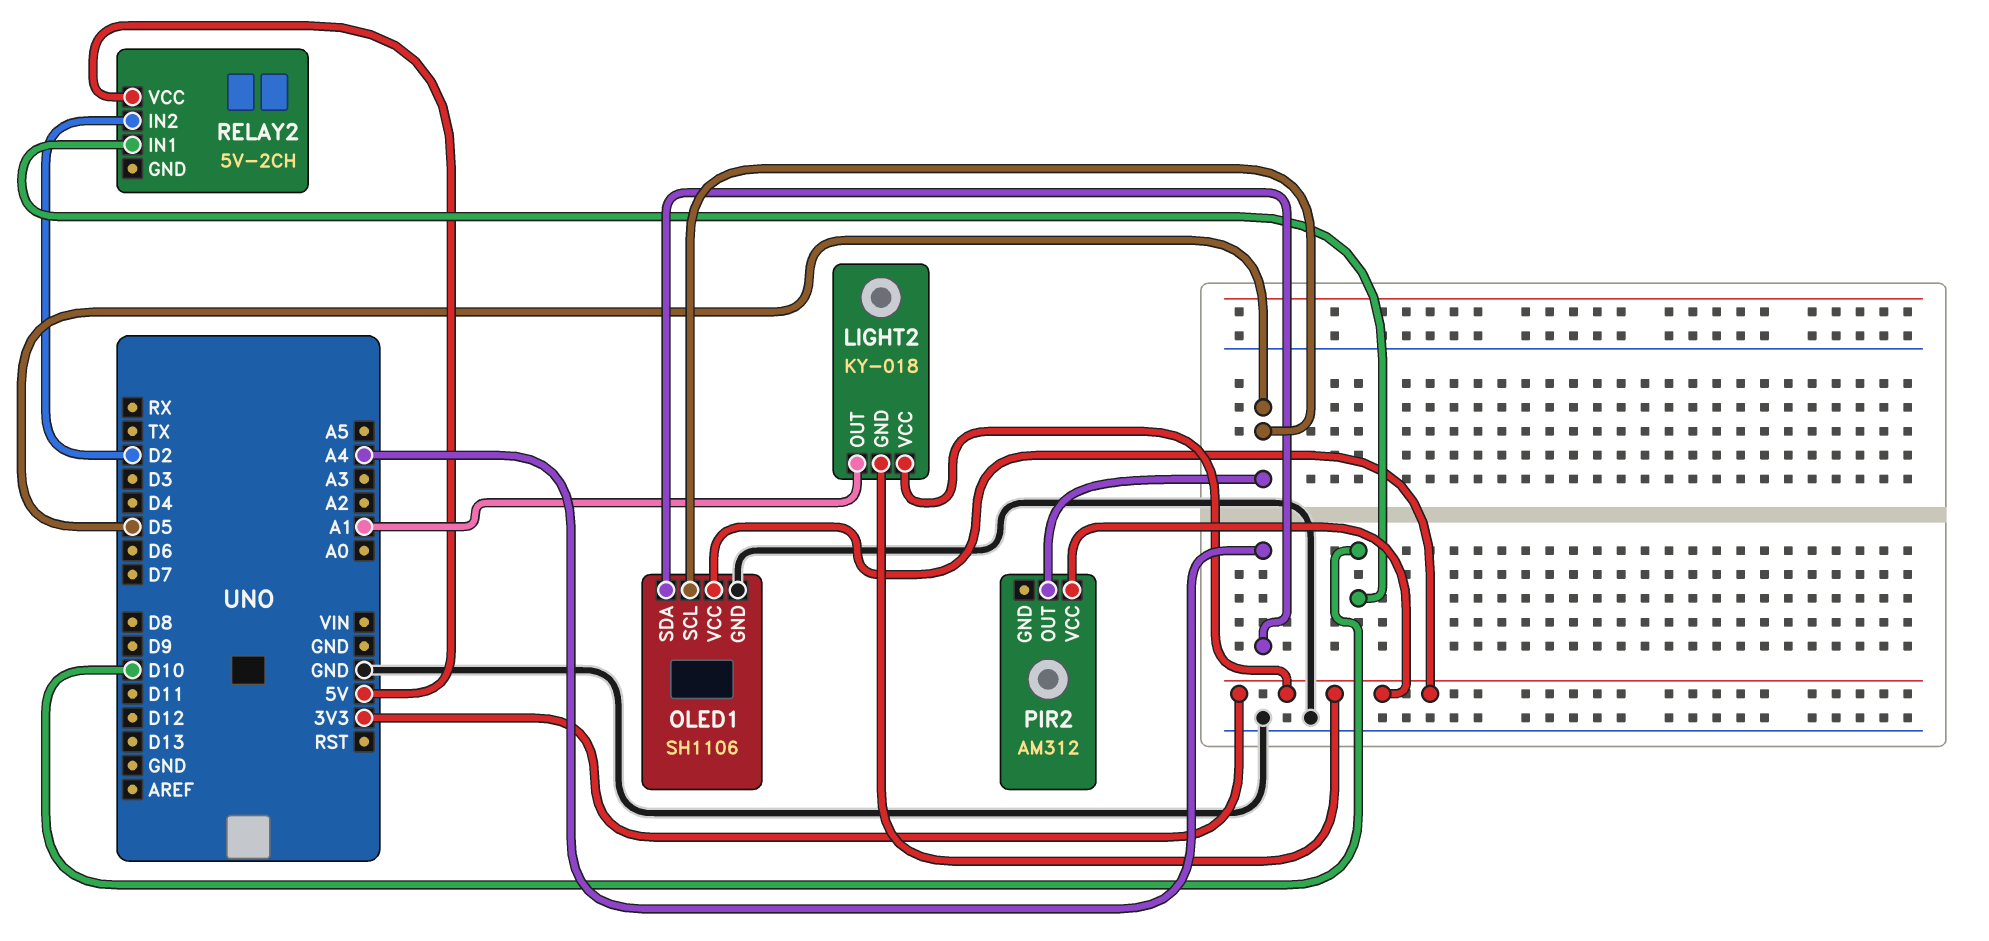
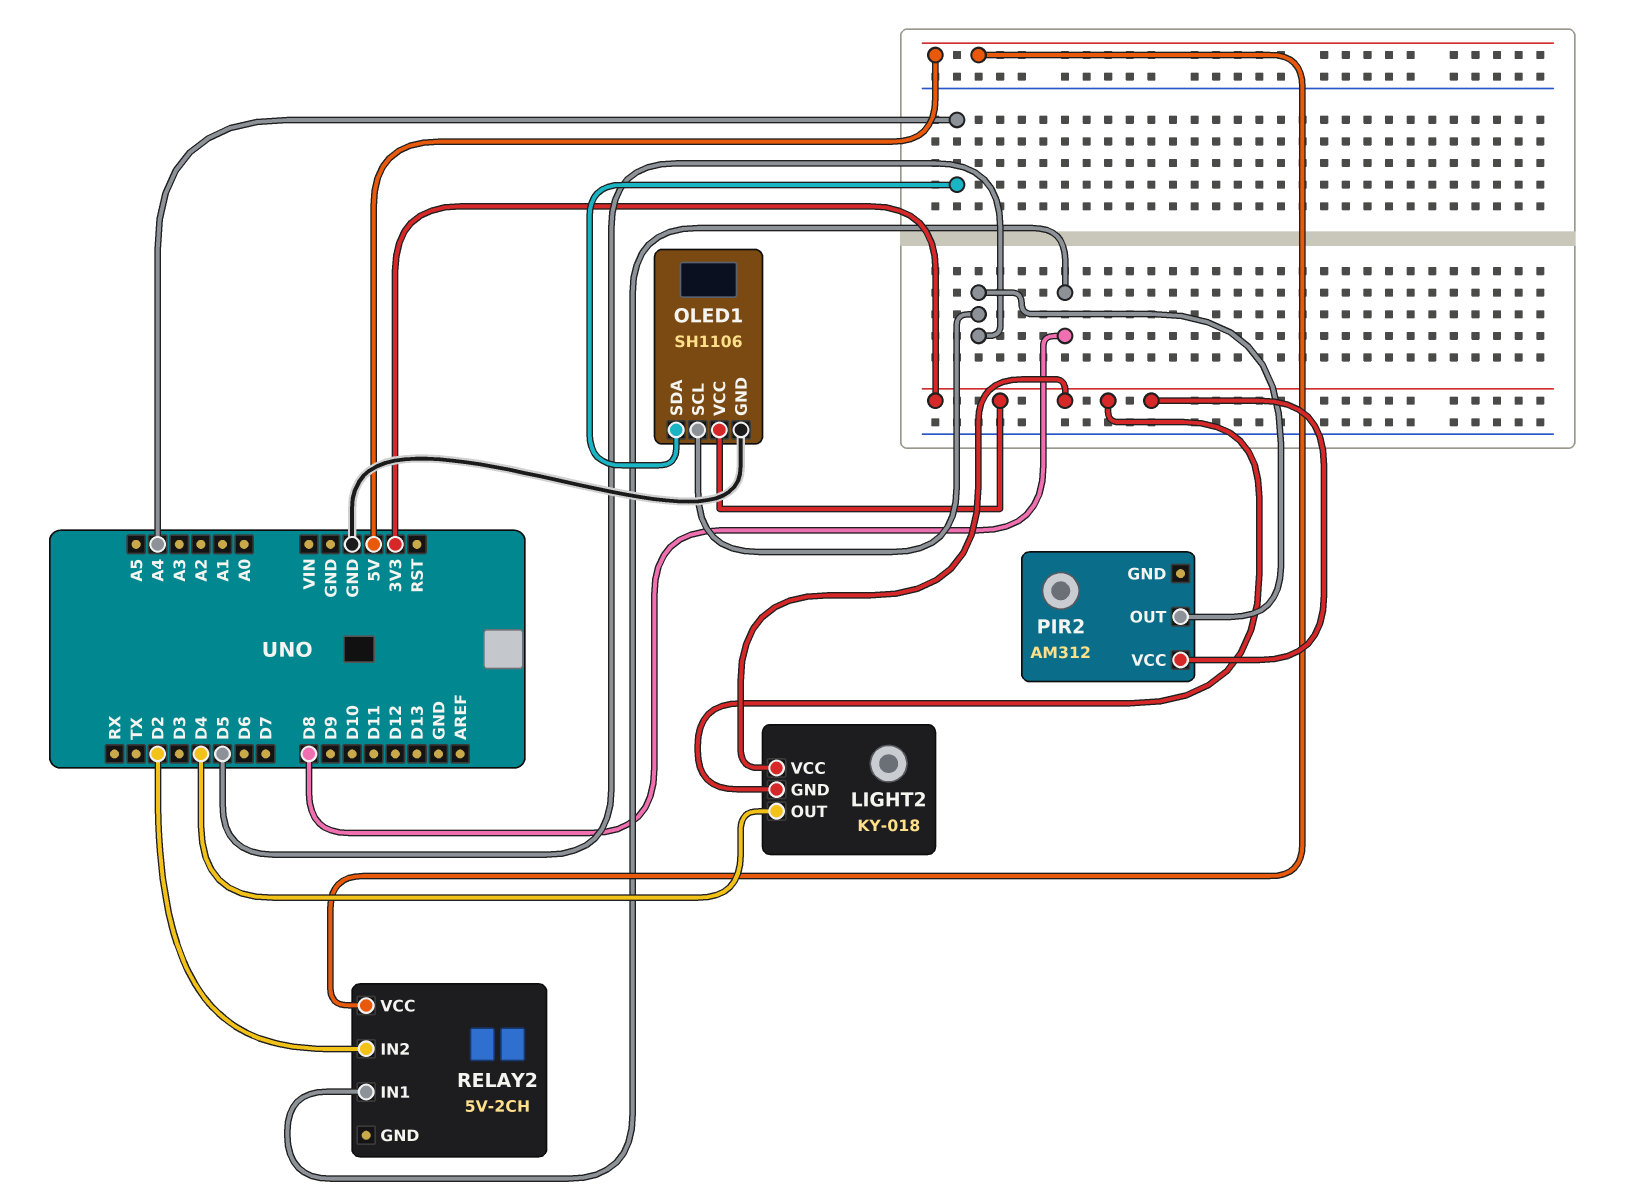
LIGHT2 pin OUT: A1 -> D4
RELAY2 pin IN1: D10 -> D8

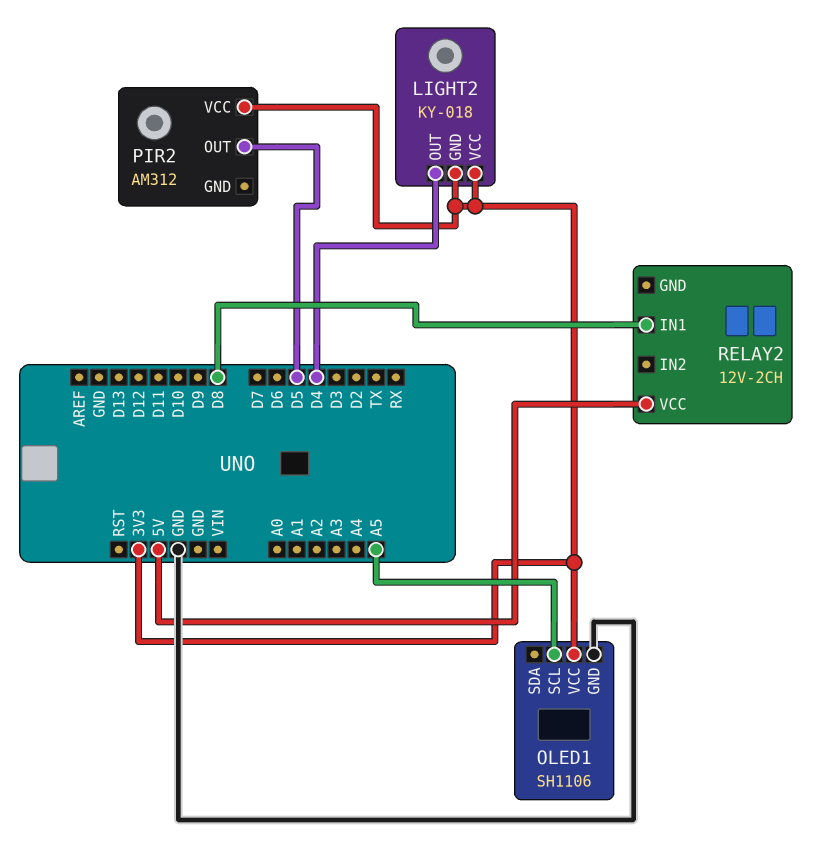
OLED1 pin SCL: D5 -> A5
OLED1 pin SDA: A4 -> none
RELAY2: 5V-2CH -> 12V-2CH
RELAY2 pin IN2: D2 -> none

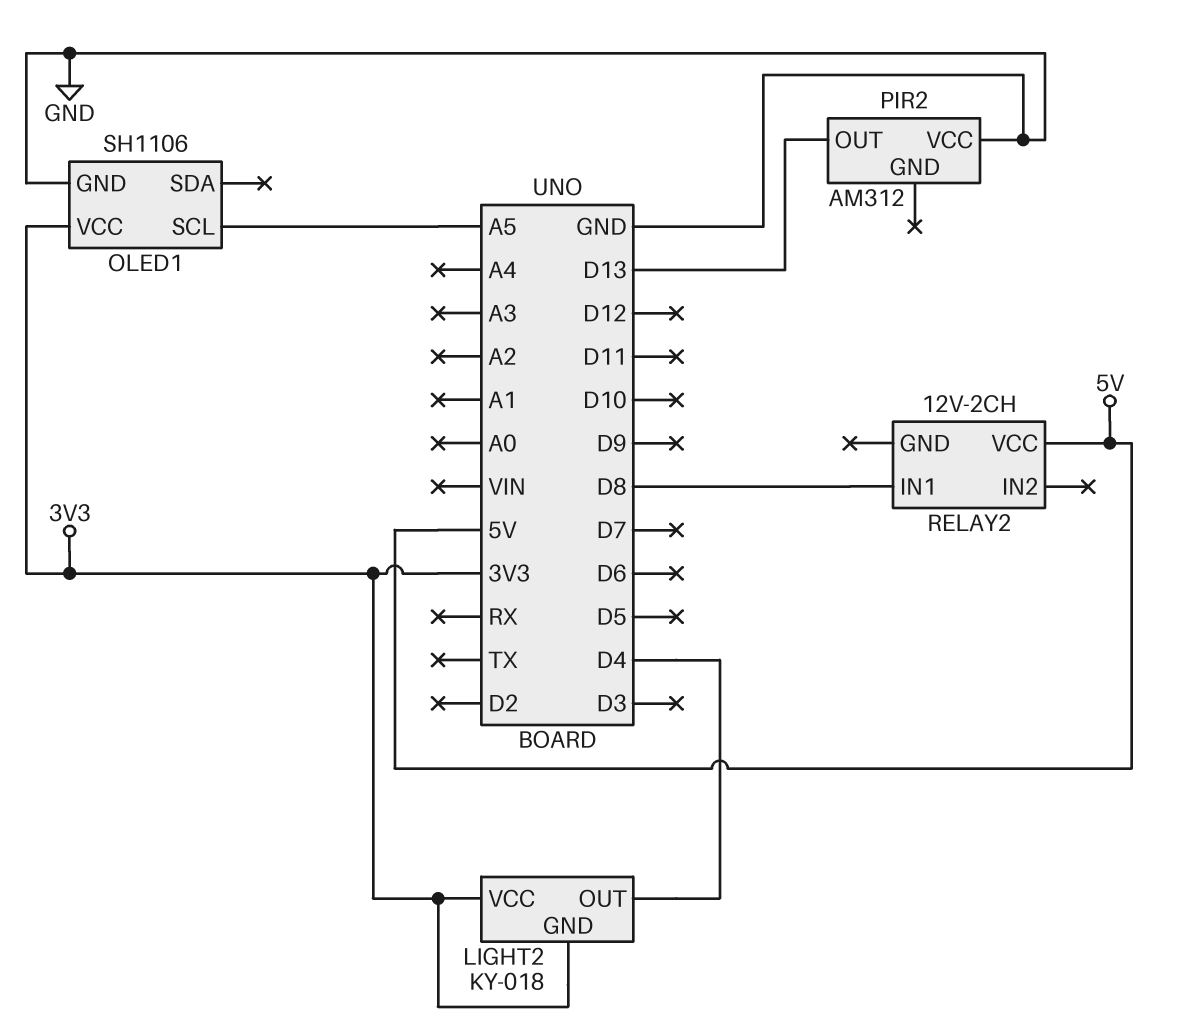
PIR2 pin OUT: D5 -> D13
PIR2 pin VCC: 3V3 -> GND

